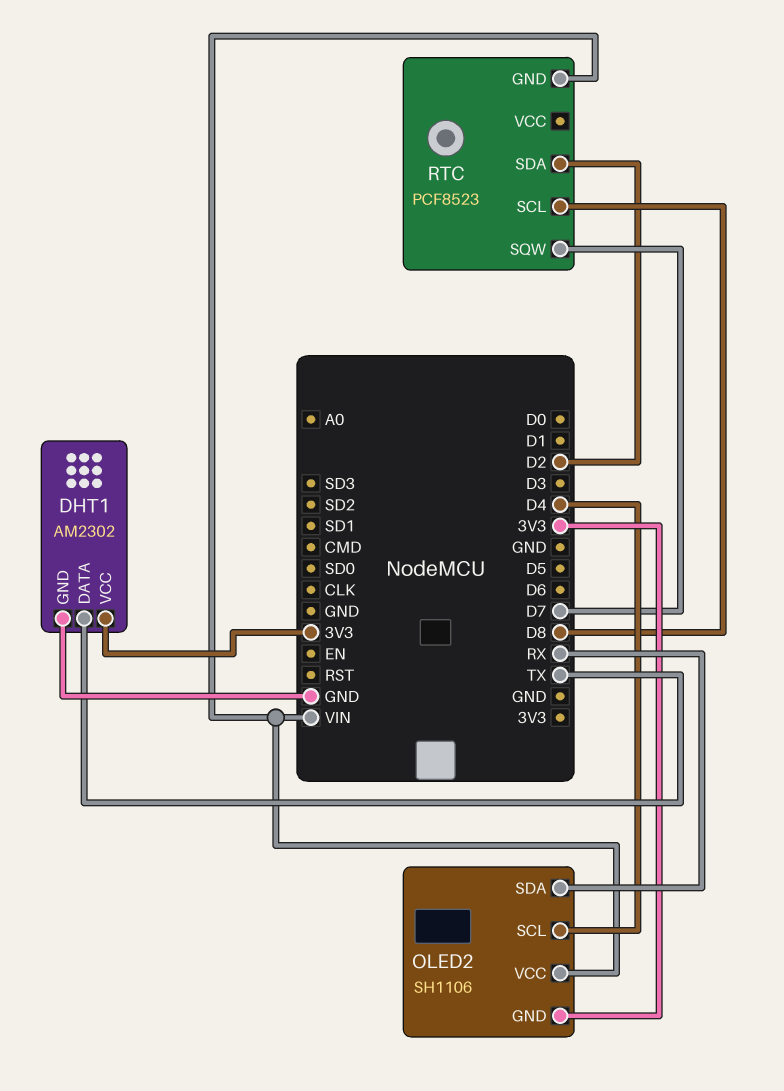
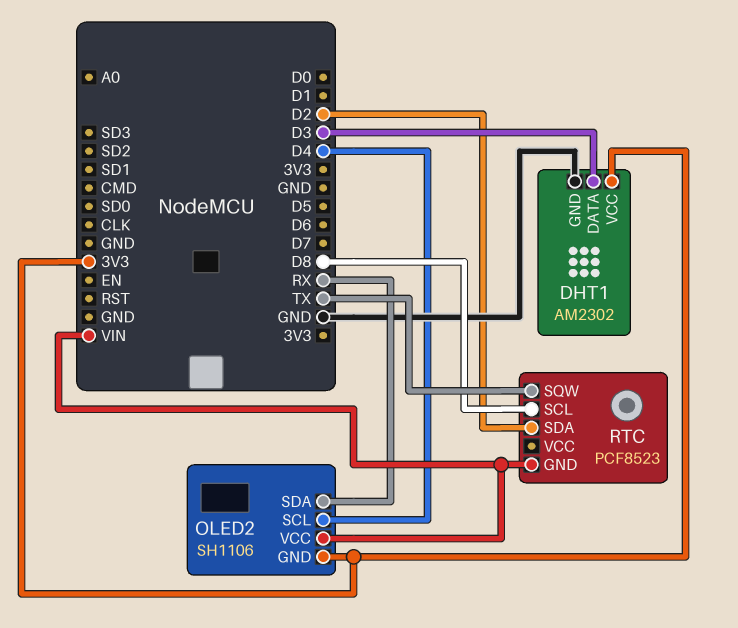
DHT1 pin DATA: TX -> D3
RTC pin SQW: D7 -> TX

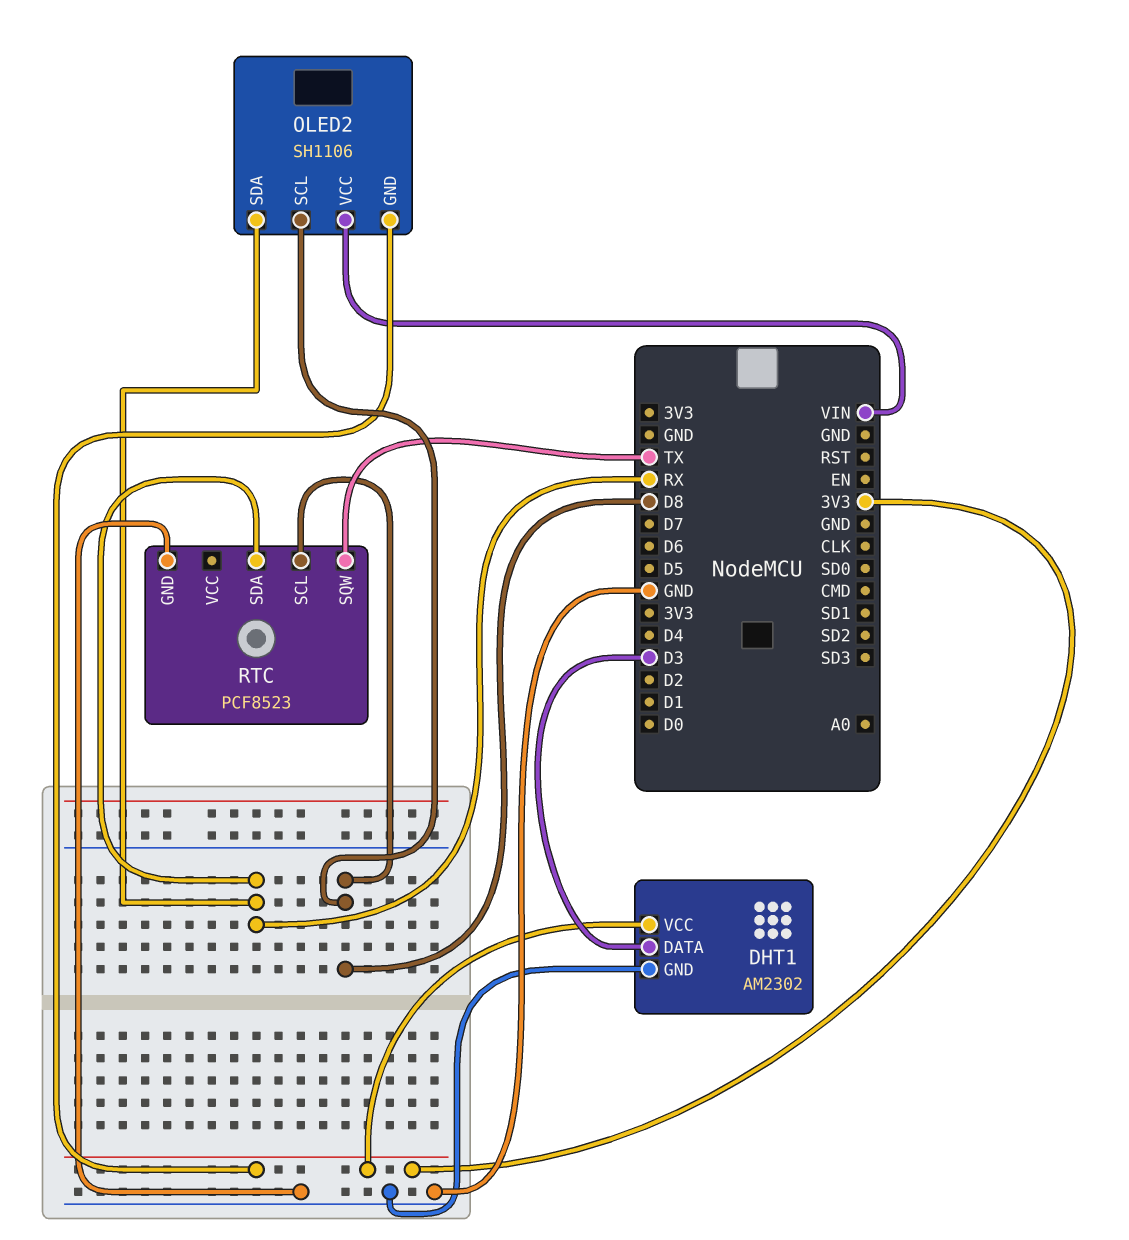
OLED2 pin SCL: D4 -> D8
RTC pin GND: VIN -> GND
RTC pin SDA: D2 -> RX

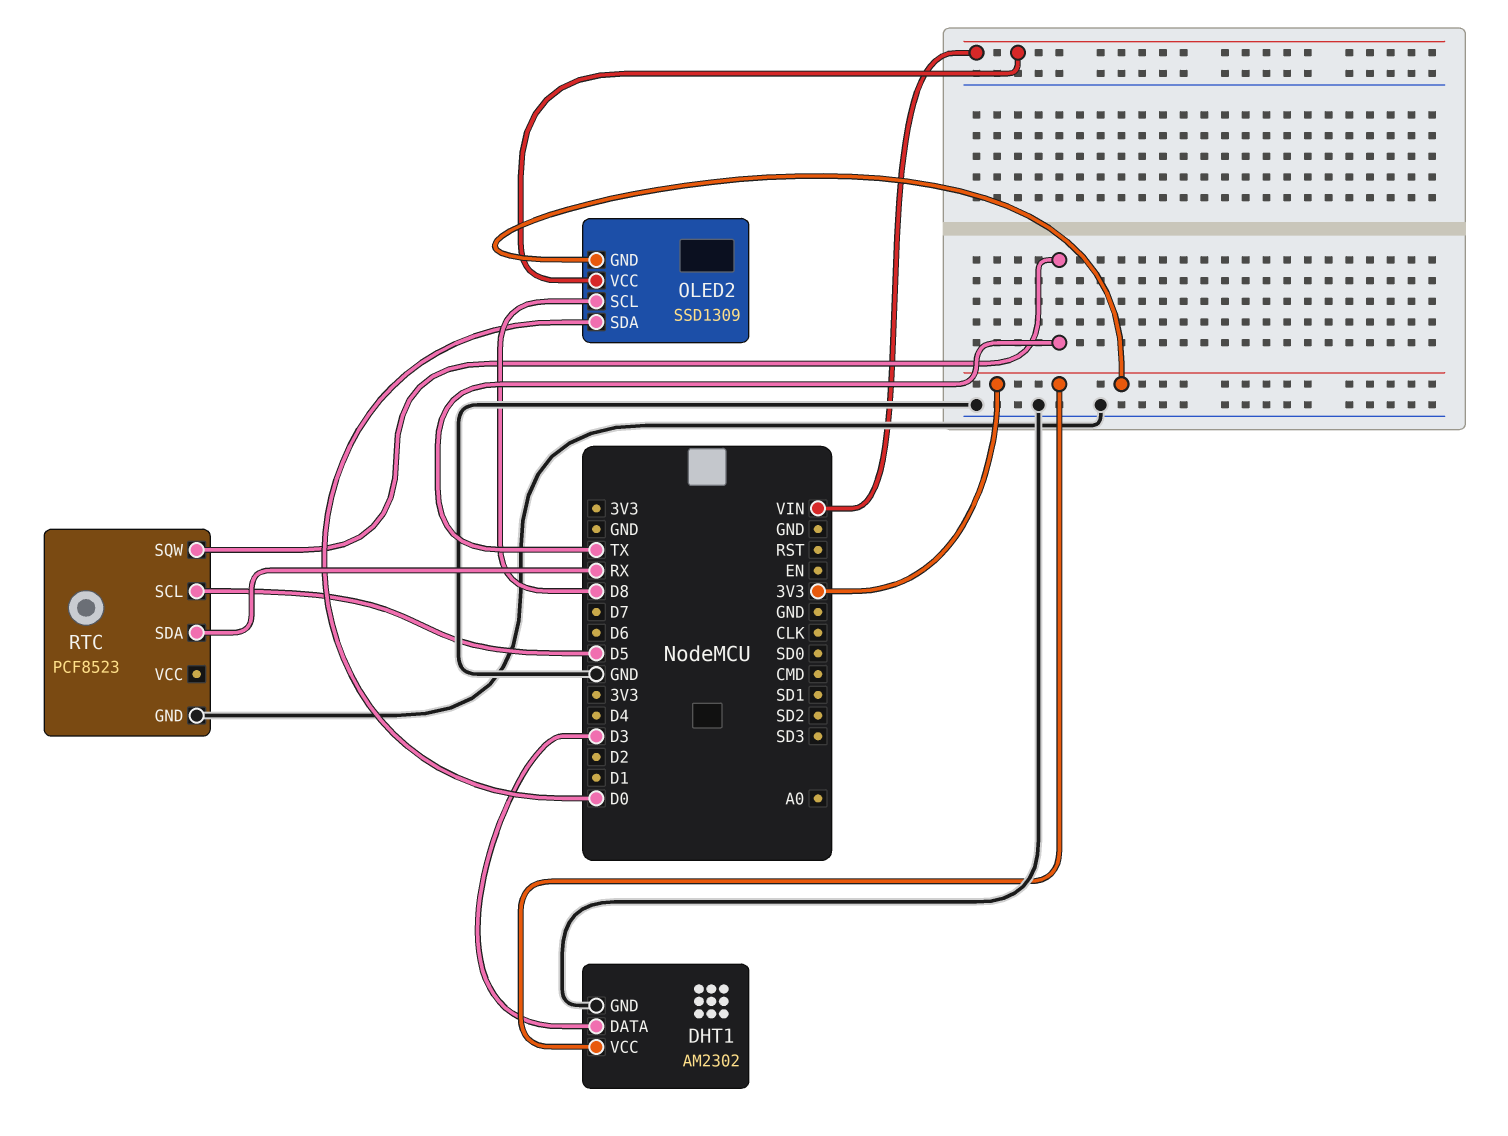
OLED2: SH1106 -> SSD1309
OLED2 pin SDA: RX -> D0
RTC pin SCL: D8 -> D5

